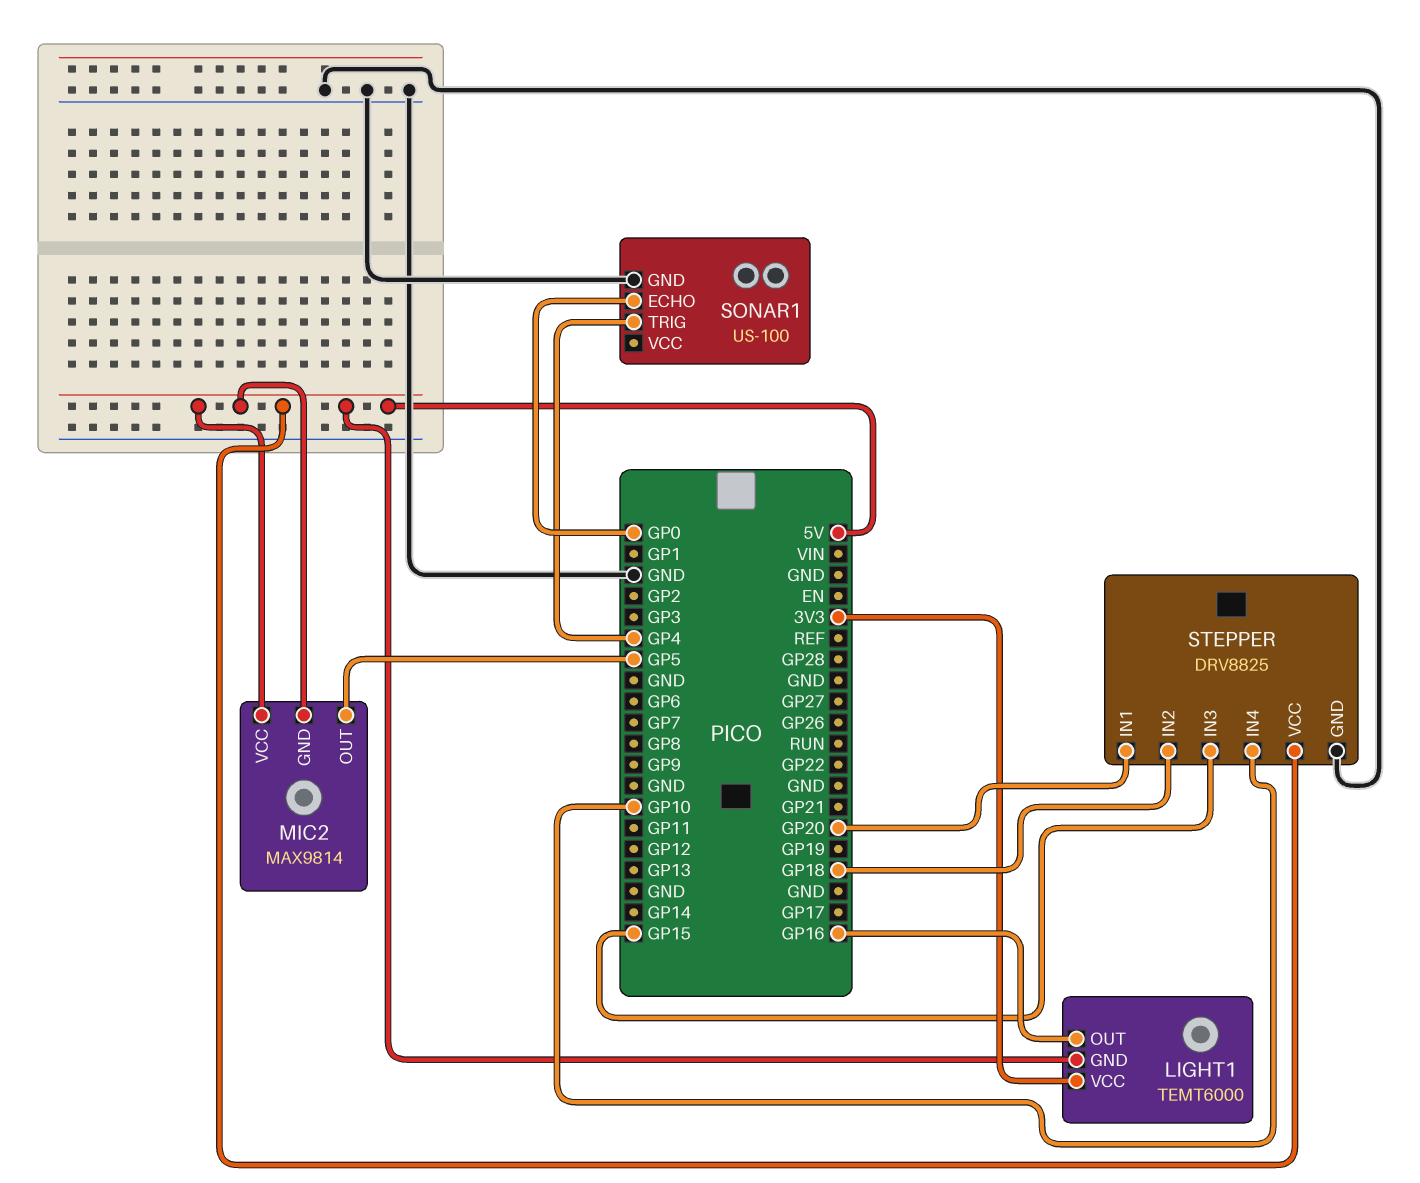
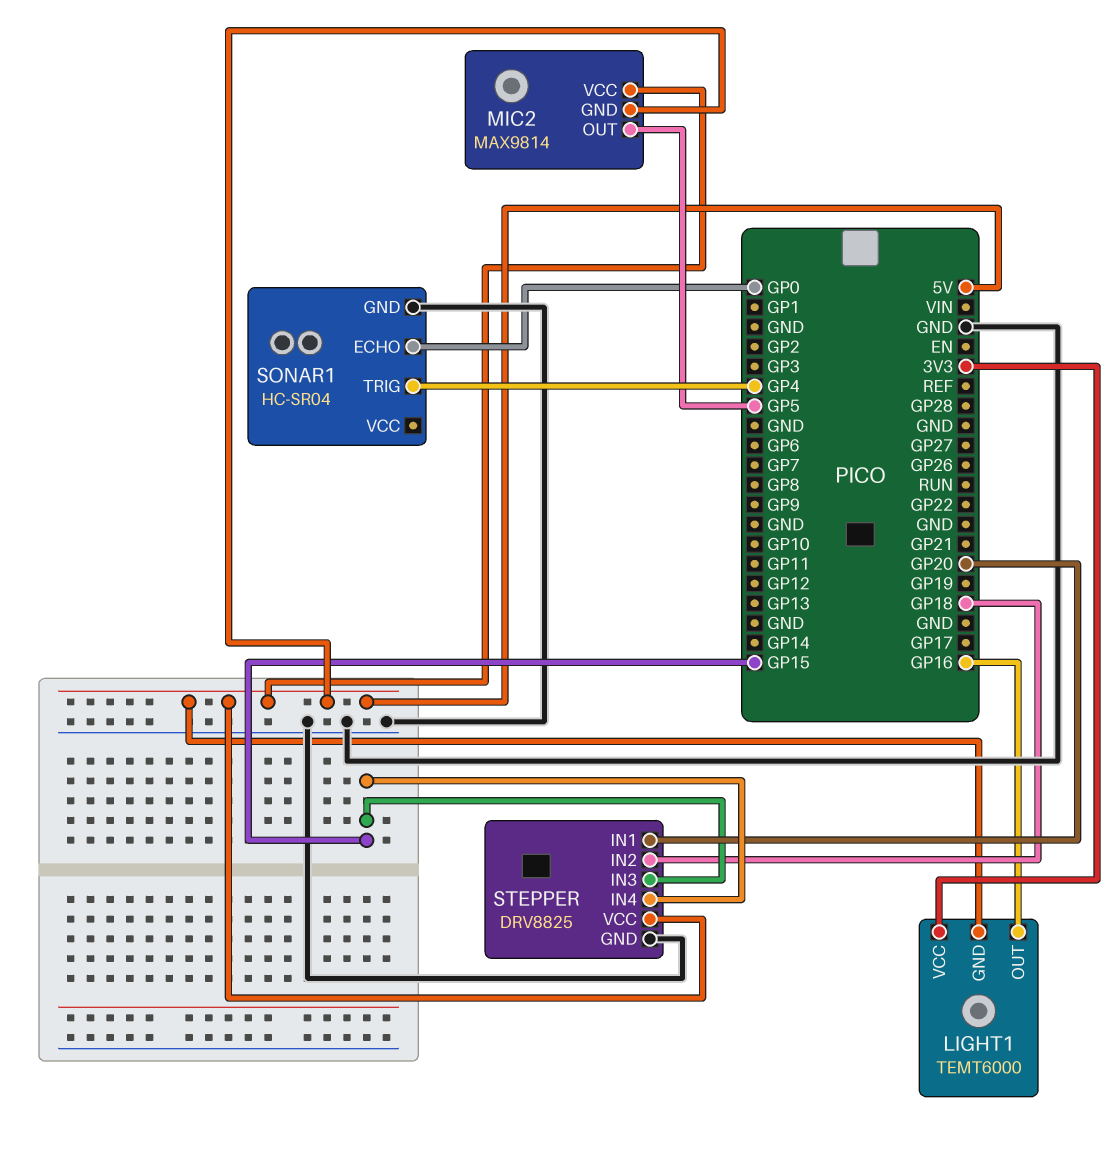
SONAR1: US-100 -> HC-SR04
STEPPER pin IN4: GP10 -> GP15

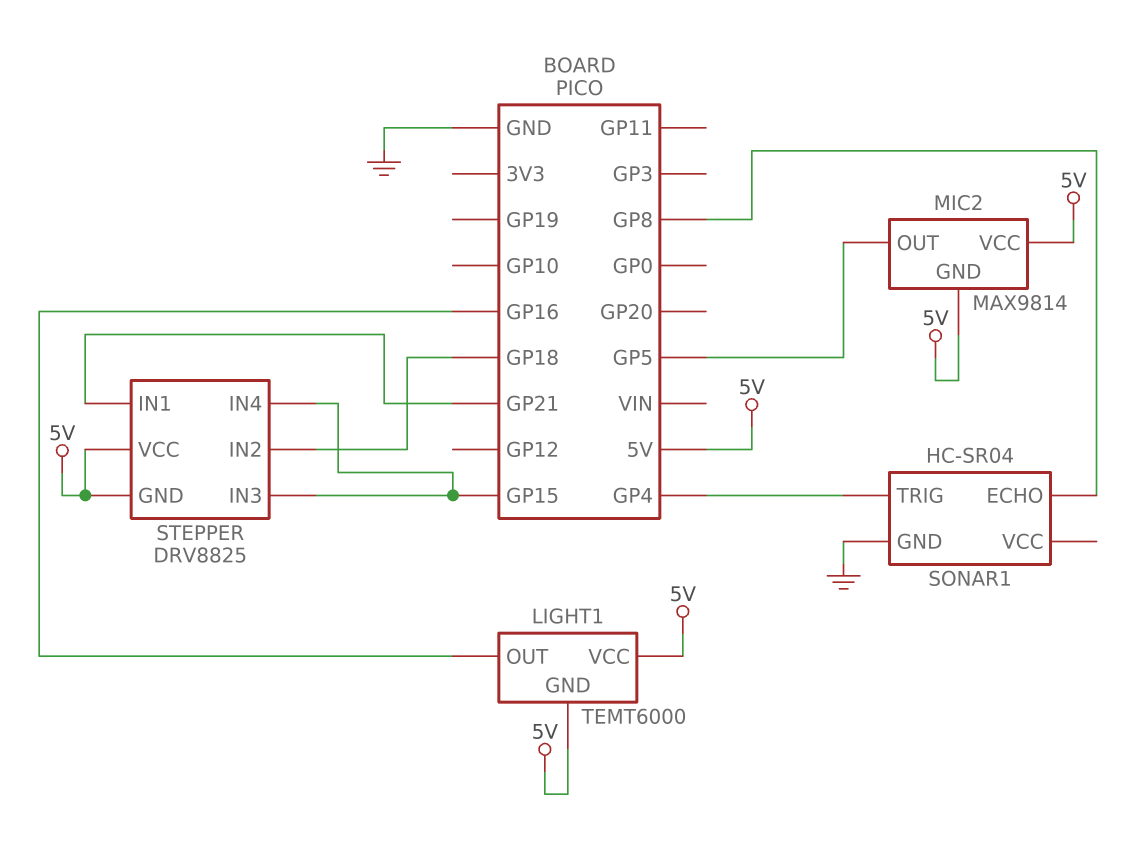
LIGHT1 pin VCC: 3V3 -> 5V
SONAR1 pin ECHO: GP0 -> GP8
STEPPER pin GND: GND -> 5V
STEPPER pin IN1: GP20 -> GP21

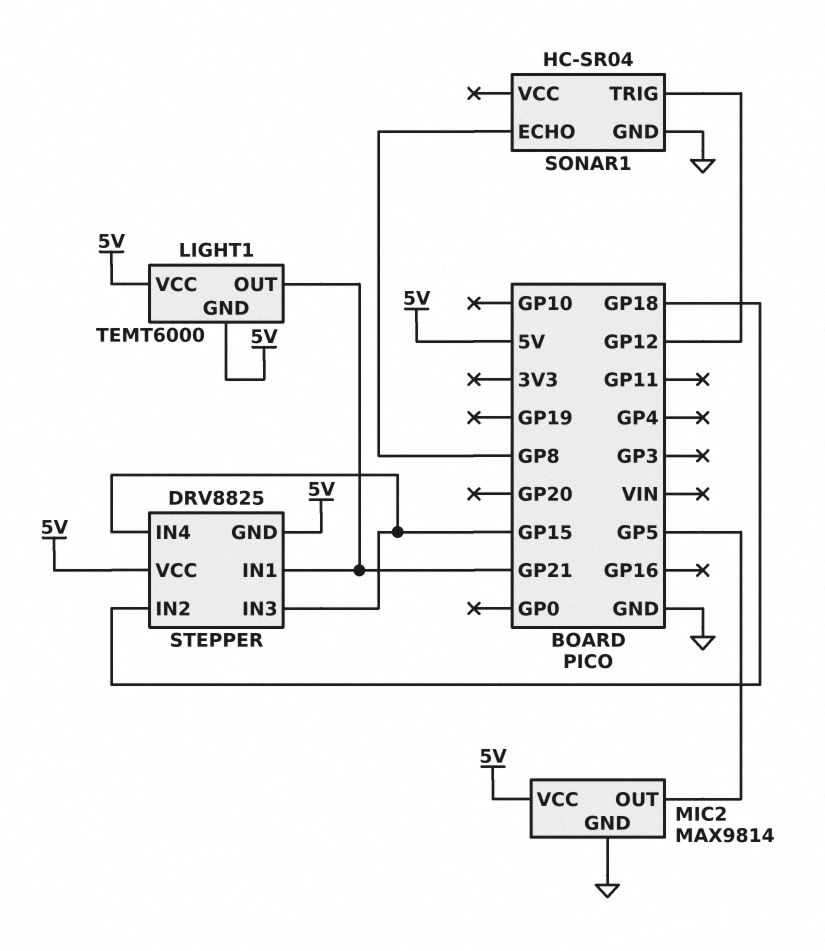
LIGHT1 pin OUT: GP16 -> GP21
MIC2 pin GND: 5V -> GND
SONAR1 pin TRIG: GP4 -> GP12

